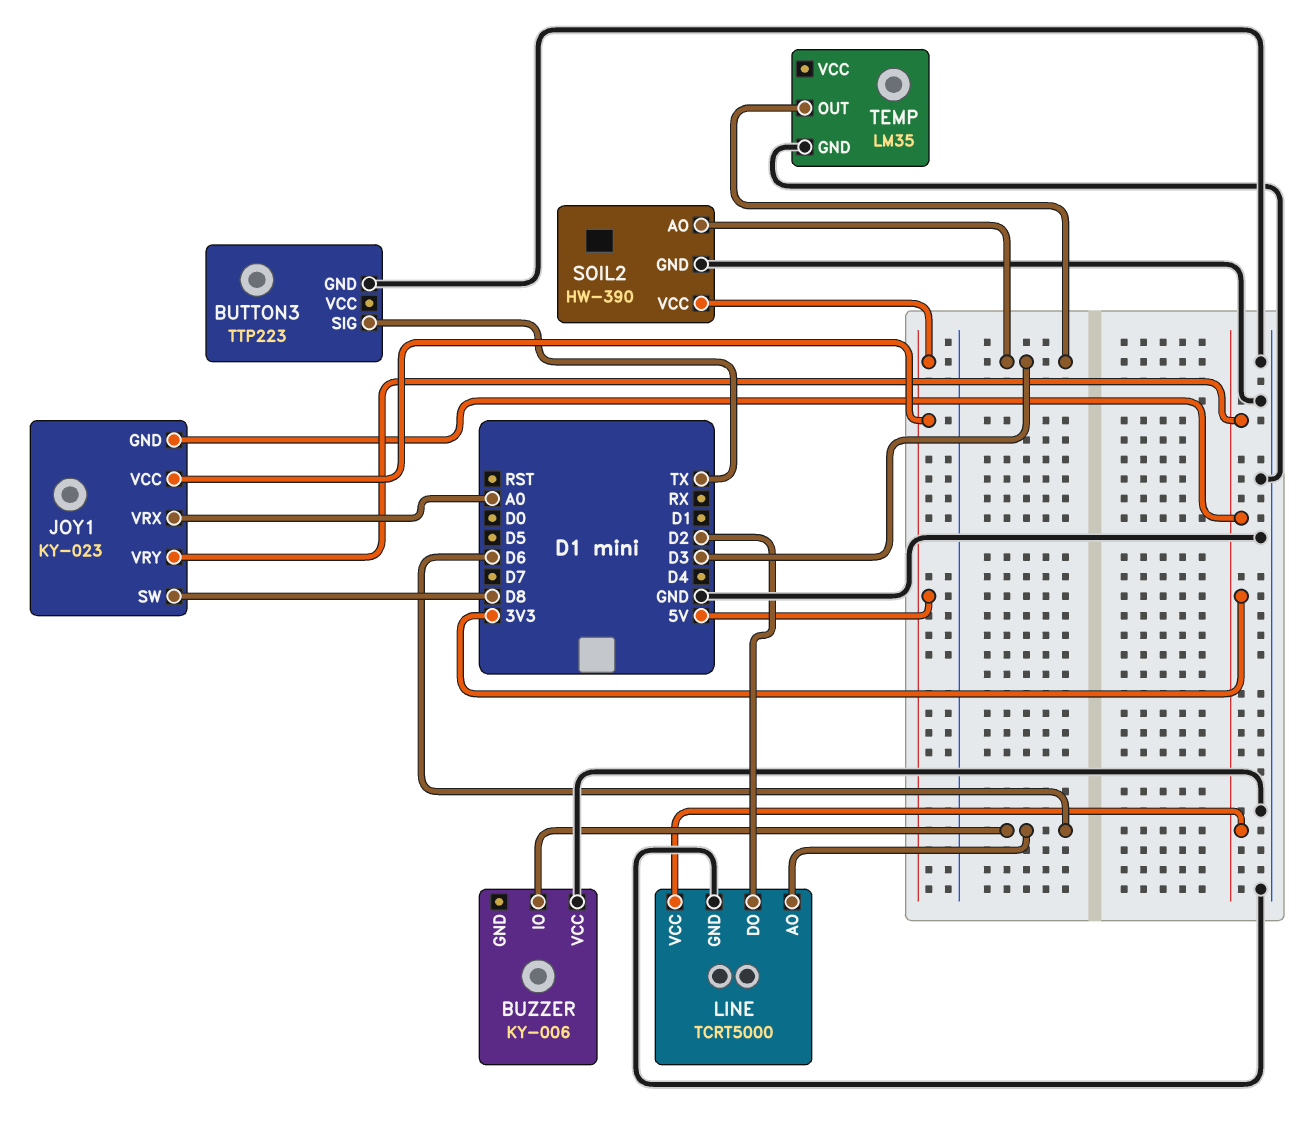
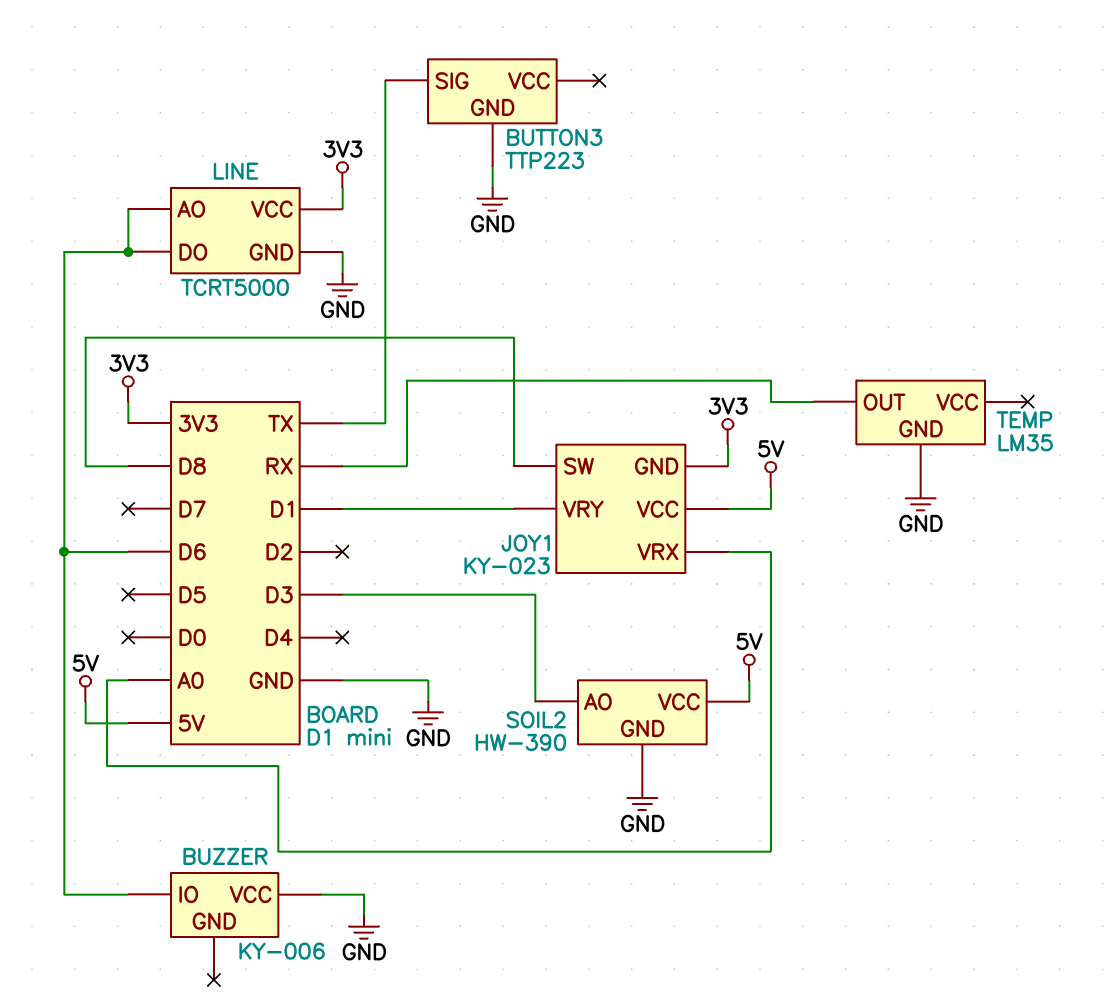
JOY1 pin VRY: 3V3 -> D1
LINE pin DO: D2 -> D6
TEMP pin OUT: D3 -> RX

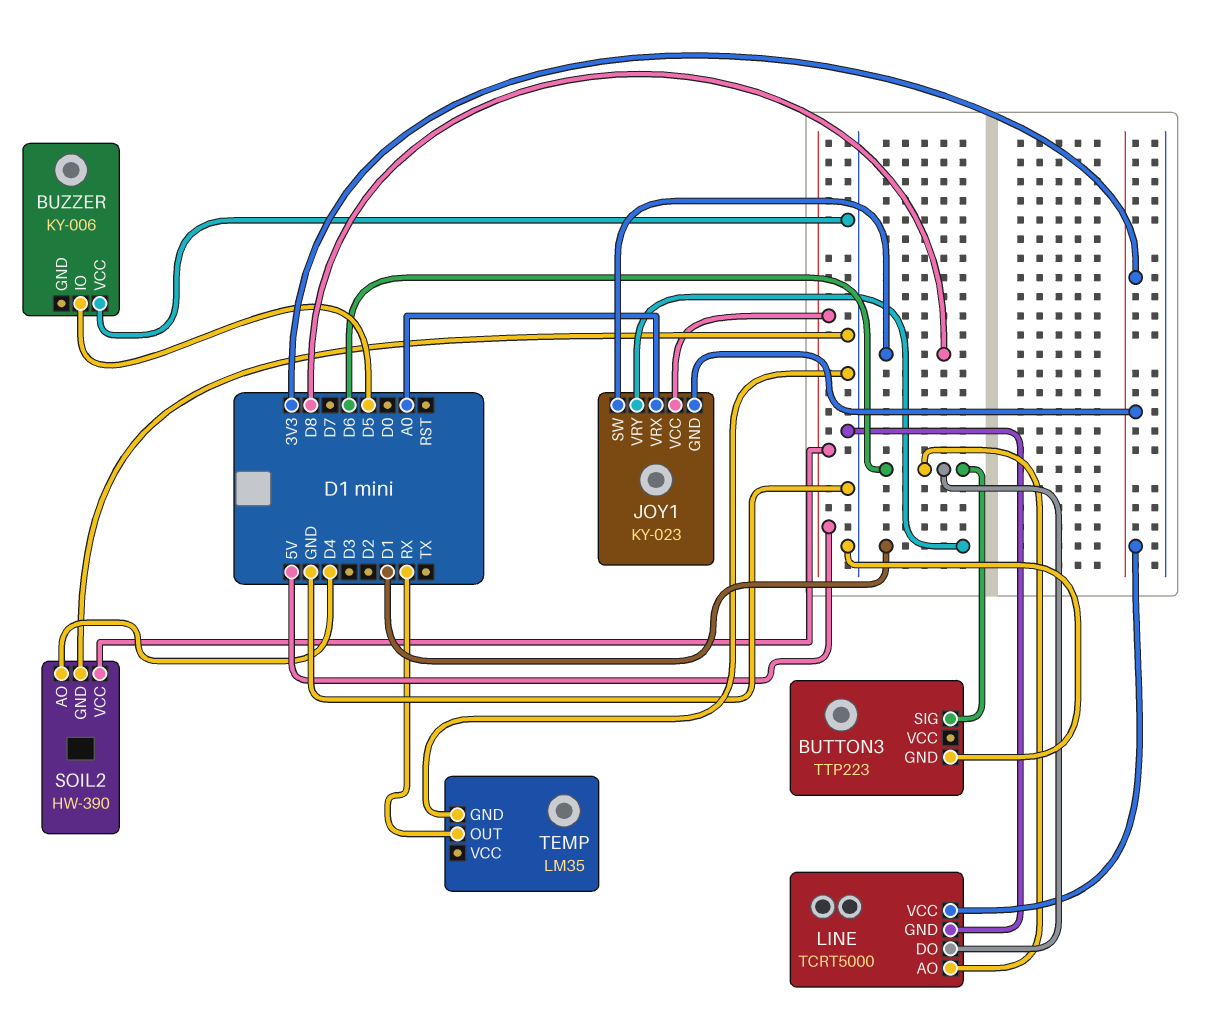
BUTTON3 pin SIG: TX -> D6
BUZZER pin IO: D6 -> D5
SOIL2 pin AO: D3 -> D4

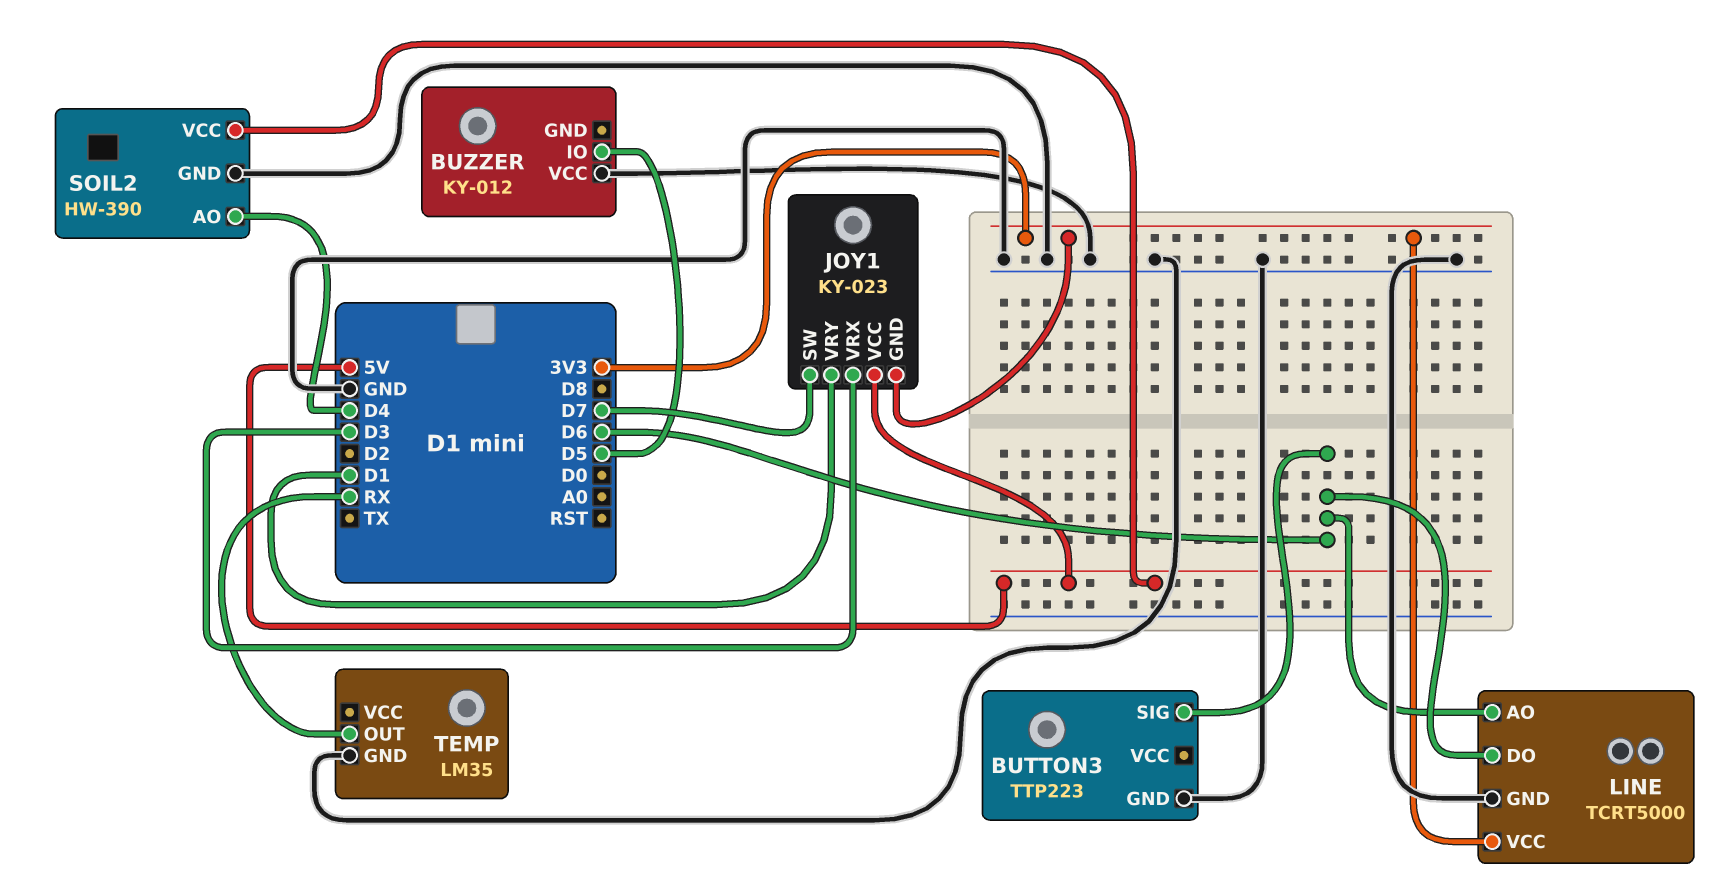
BUZZER: KY-006 -> KY-012
JOY1 pin SW: D8 -> D7
JOY1 pin VRX: A0 -> D3

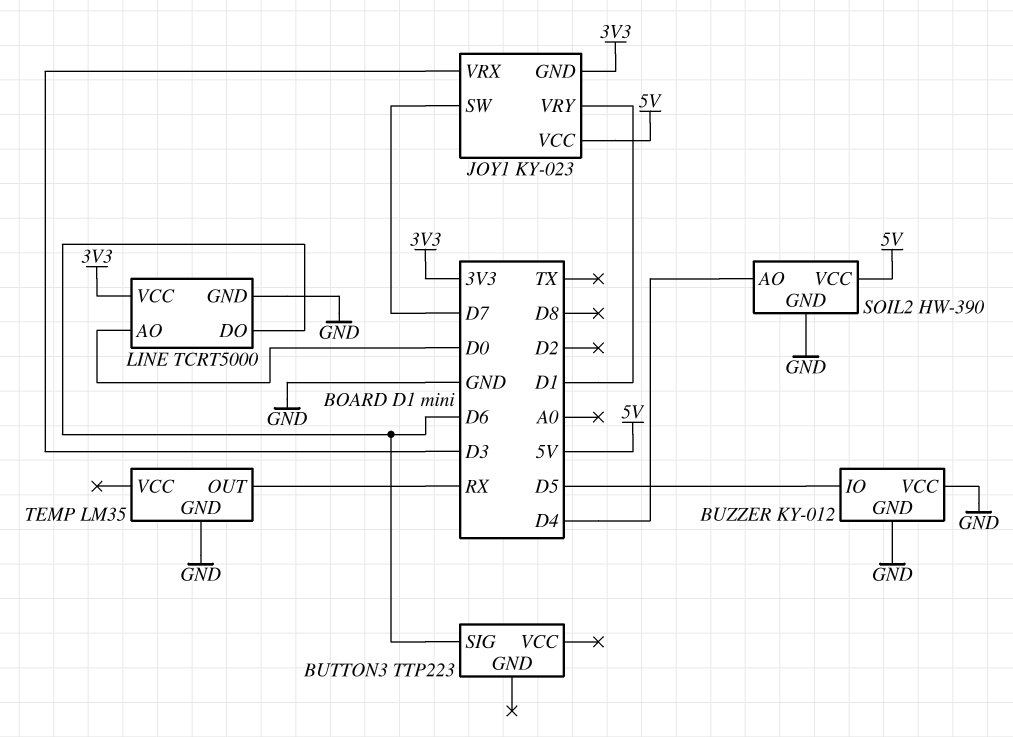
BUTTON3 pin GND: GND -> none
BUZZER pin GND: none -> GND
LINE pin AO: D6 -> D0

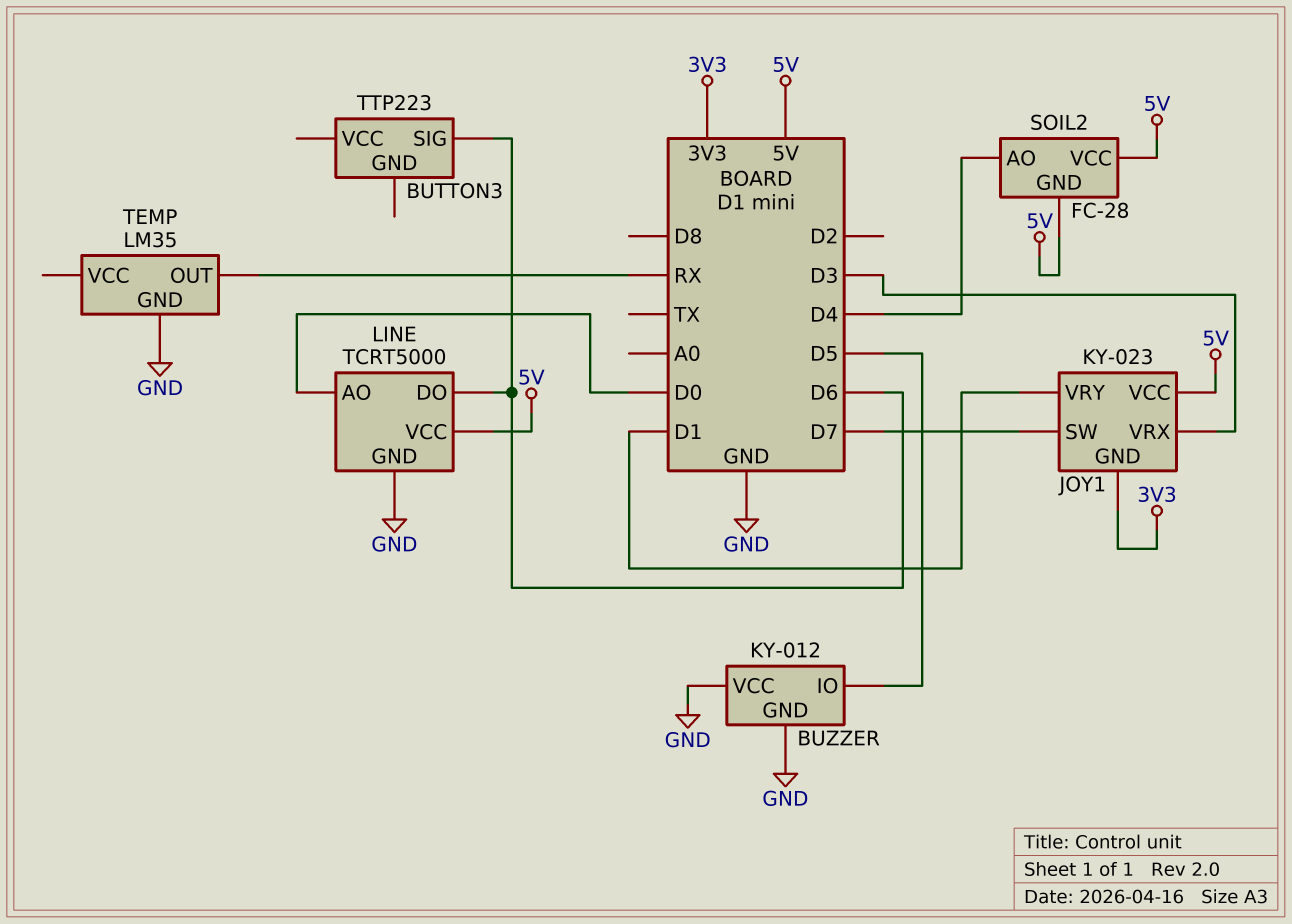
LINE pin VCC: 3V3 -> 5V
SOIL2: HW-390 -> FC-28
SOIL2 pin GND: GND -> 5V

